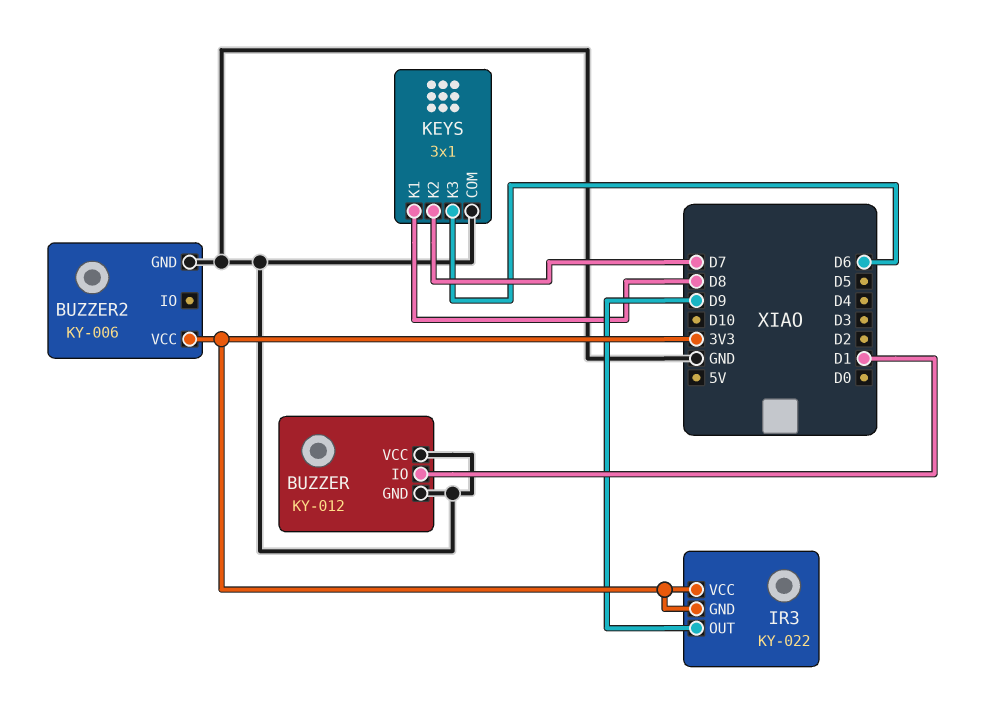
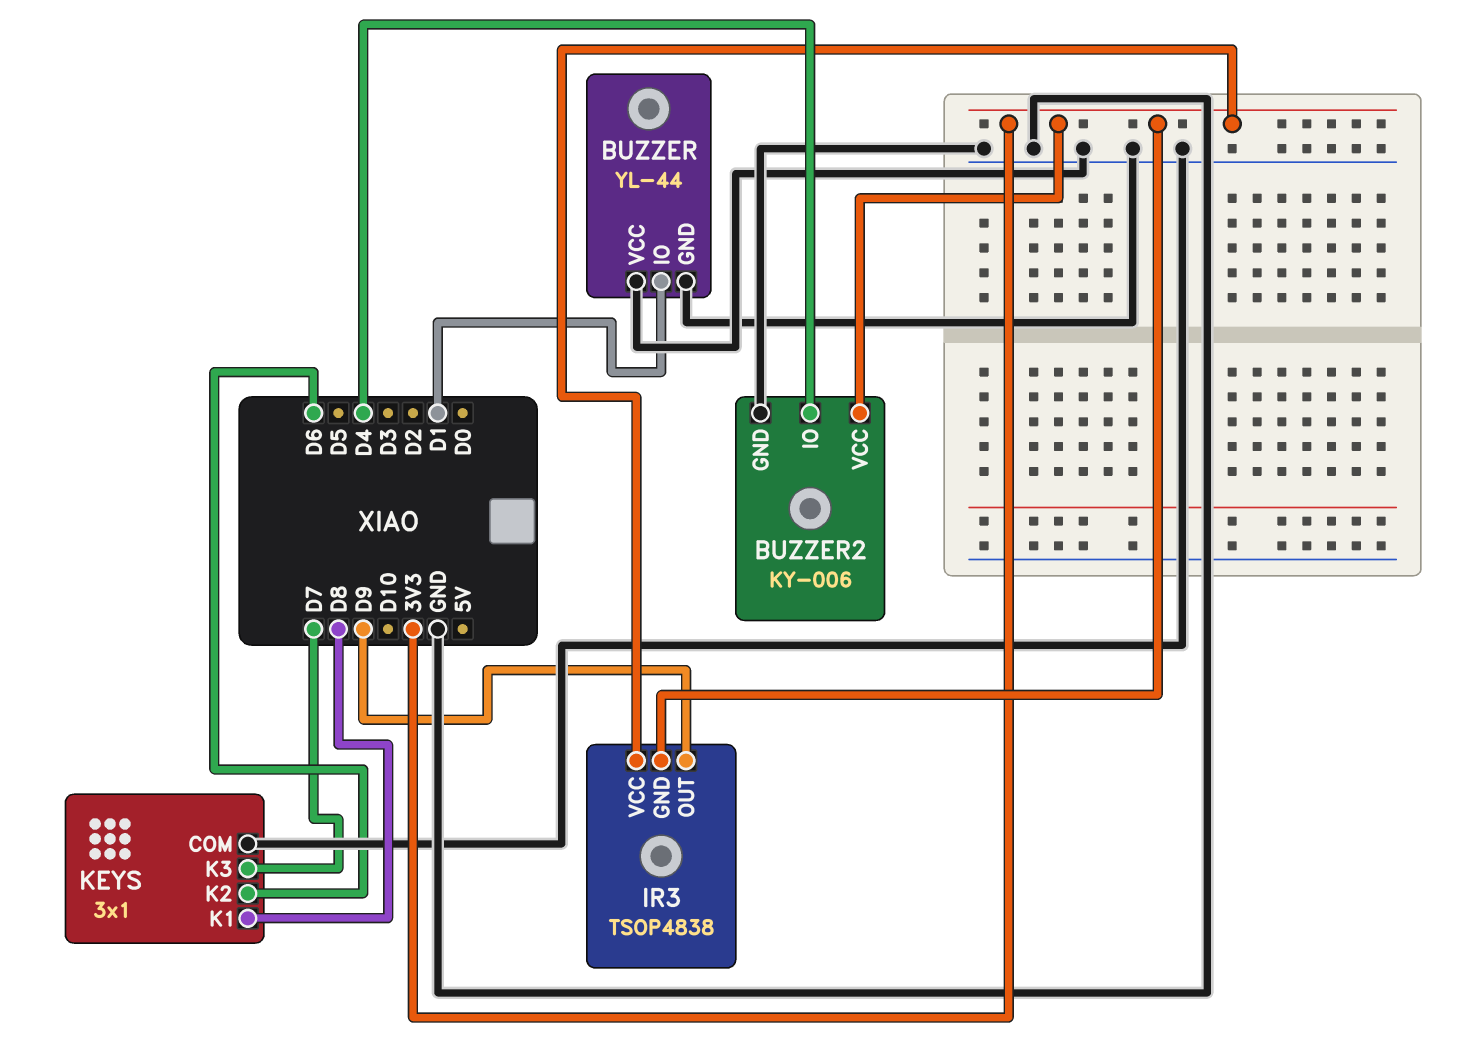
BUZZER: KY-012 -> YL-44
BUZZER2 pin IO: none -> D4
IR3: KY-022 -> TSOP4838
KEYS pin K2: D7 -> D6
KEYS pin K3: D6 -> D7

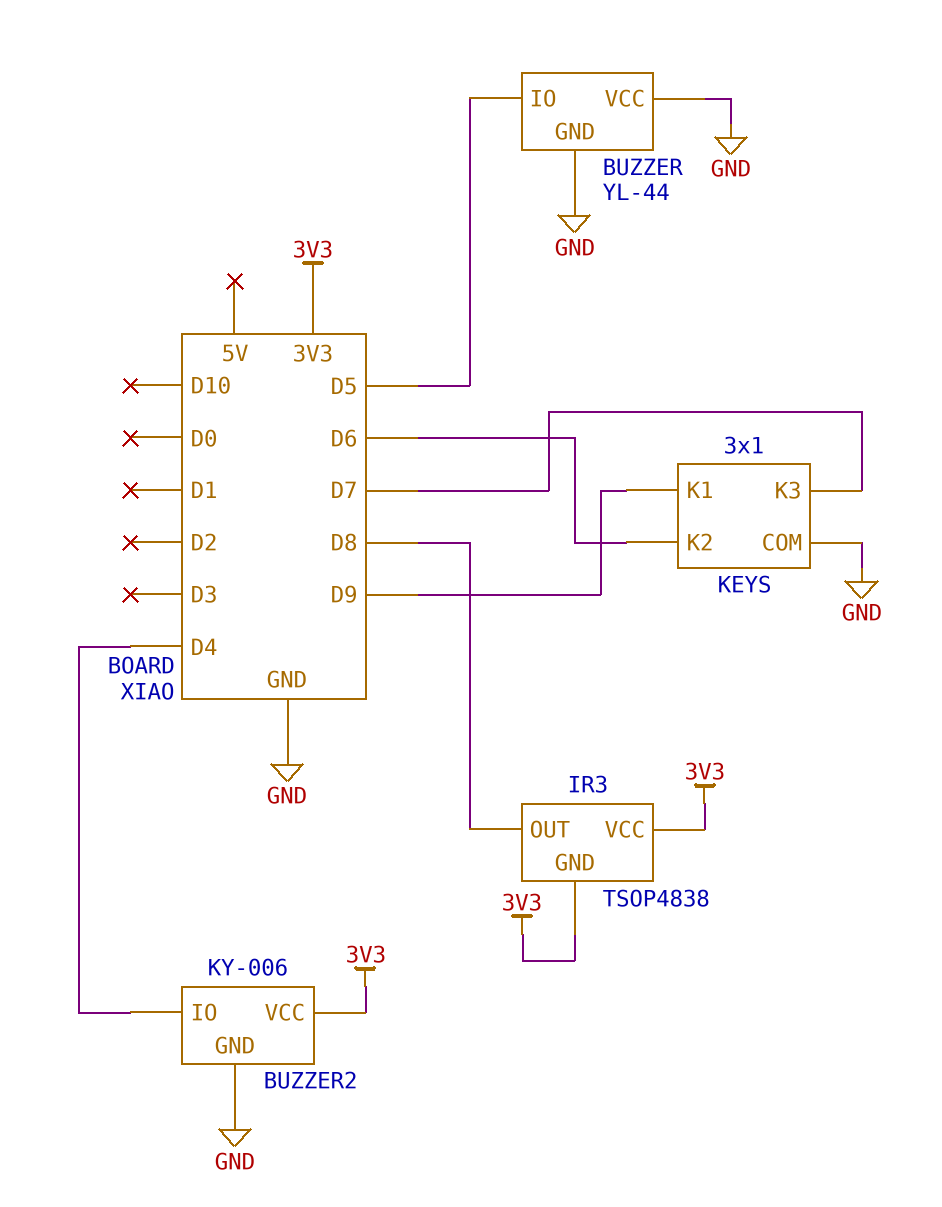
BUZZER pin IO: D1 -> D5
IR3 pin OUT: D9 -> D8
KEYS pin K1: D8 -> D9

